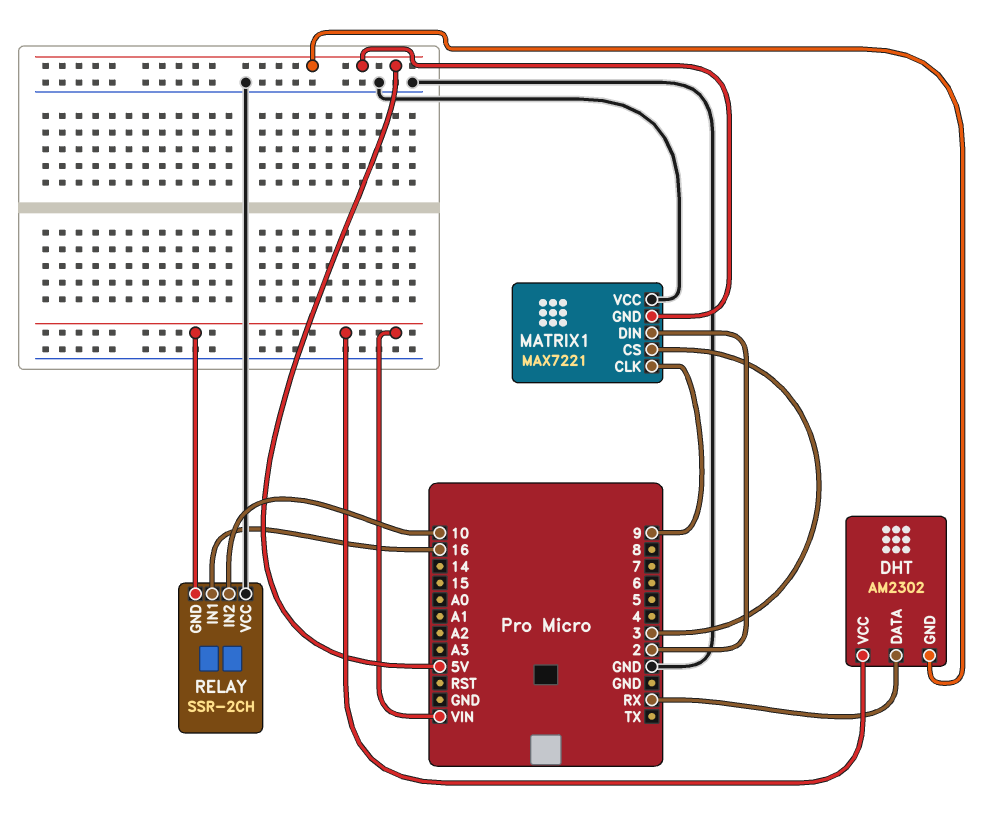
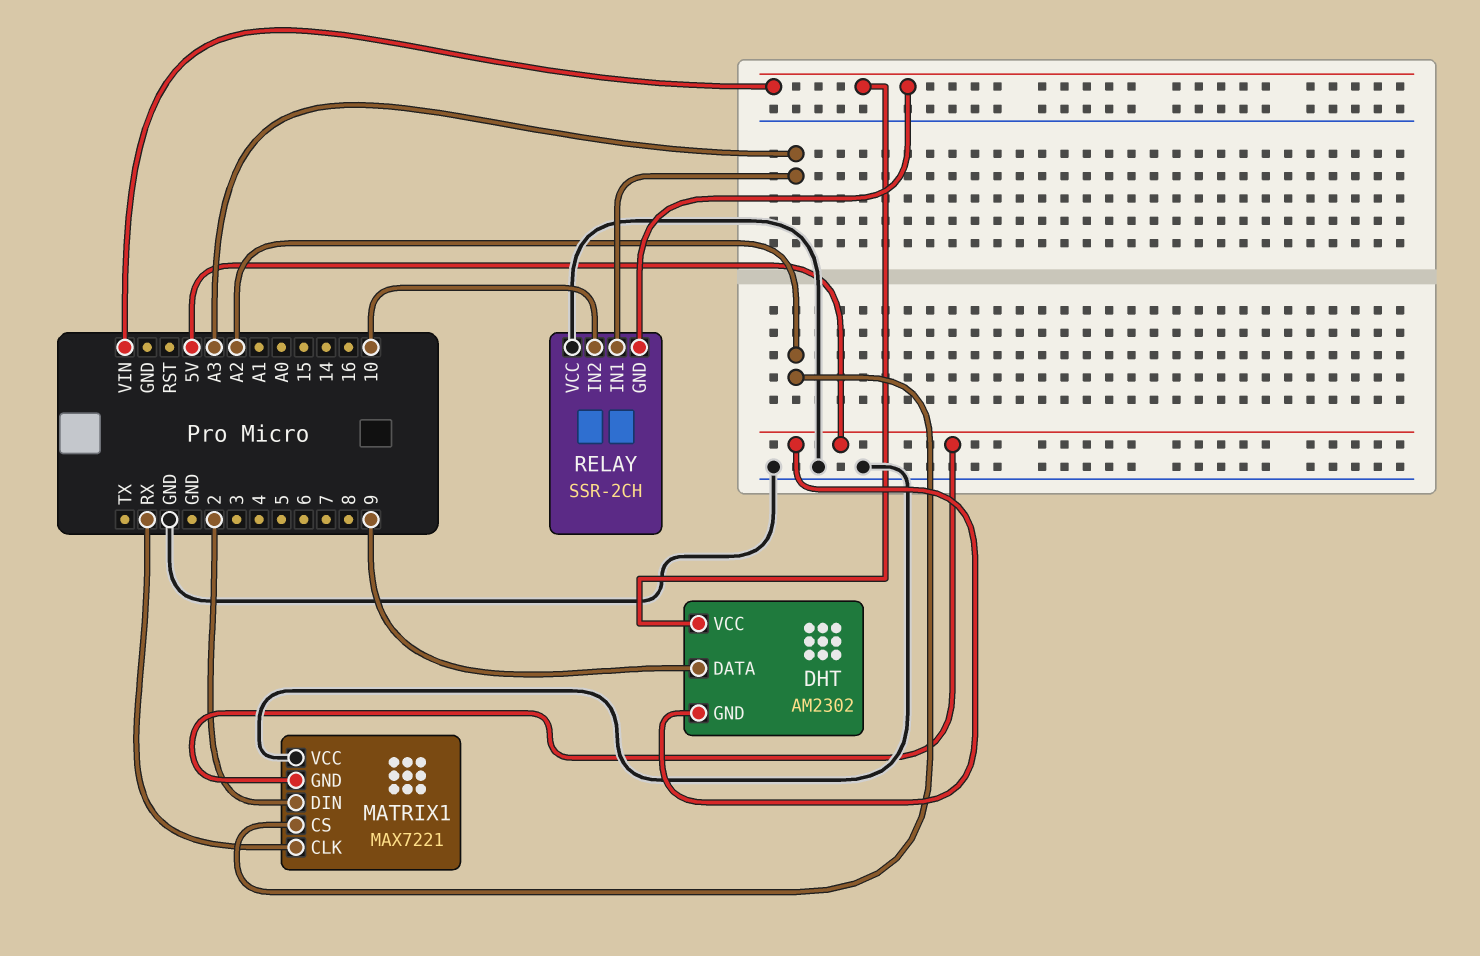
DHT pin DATA: RX -> 9
MATRIX1 pin CLK: 9 -> RX
MATRIX1 pin CS: 3 -> A2
RELAY pin IN1: 16 -> A3

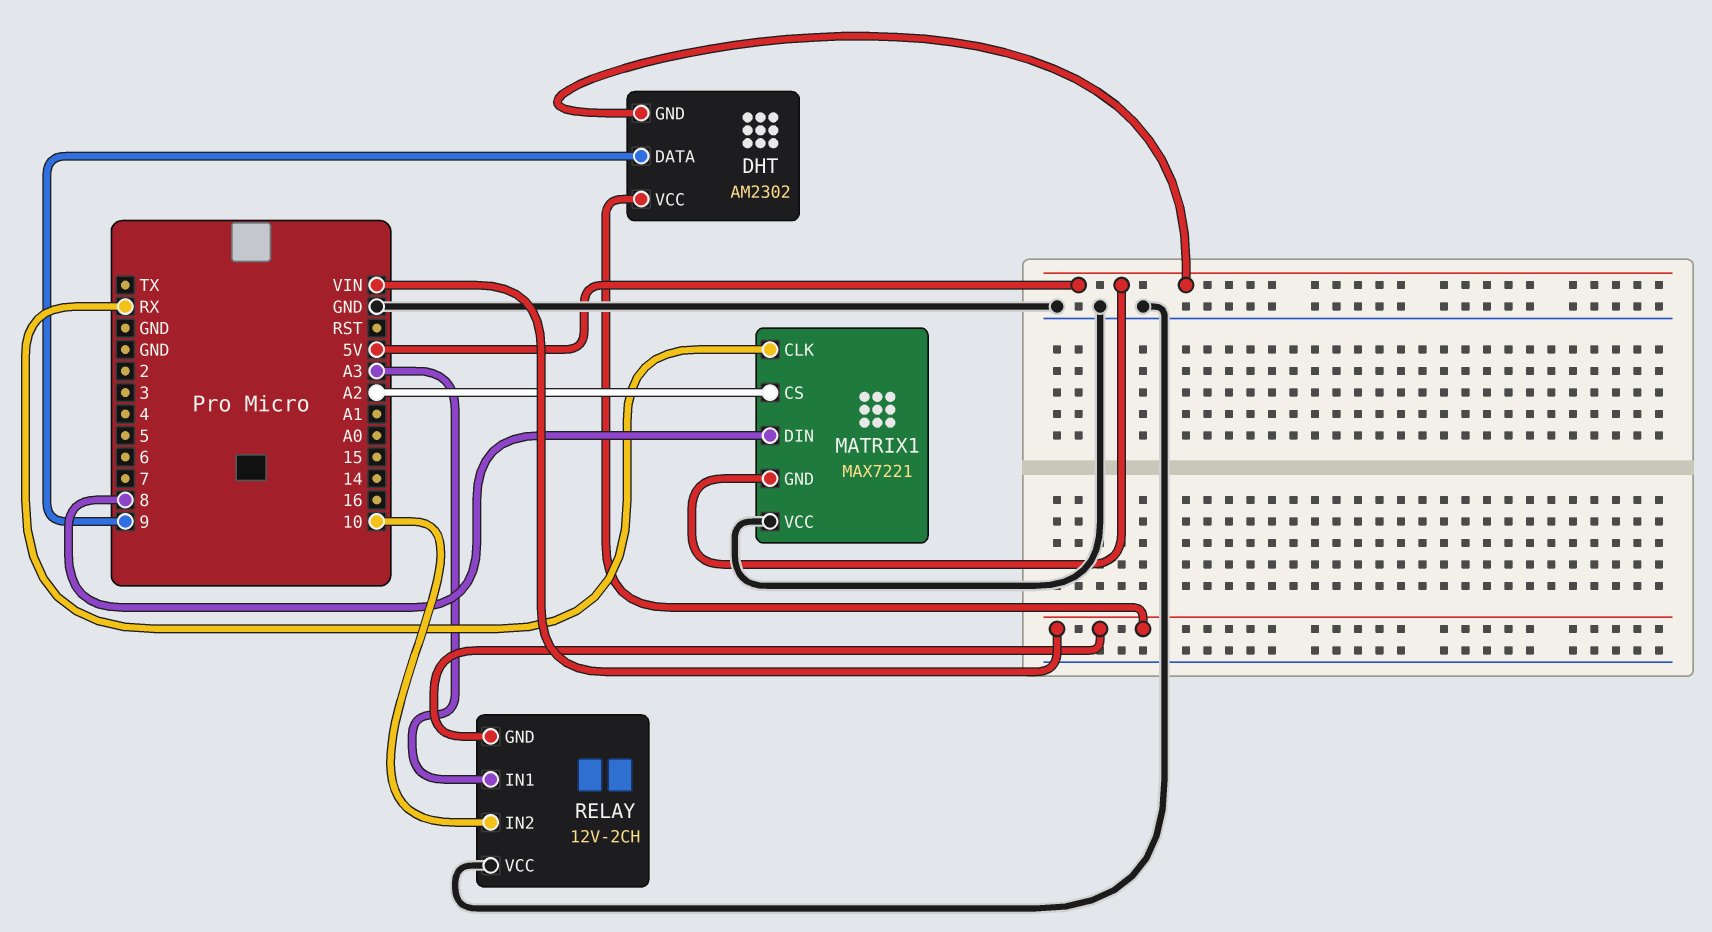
MATRIX1 pin DIN: 2 -> 8
RELAY: SSR-2CH -> 12V-2CH

